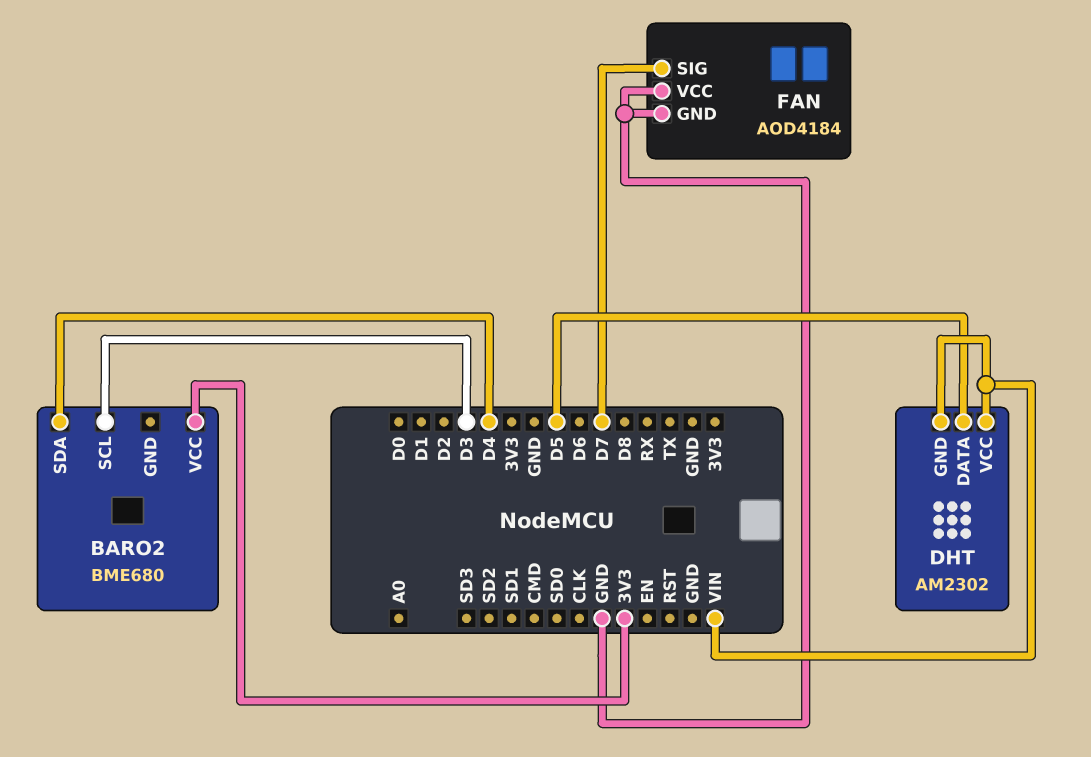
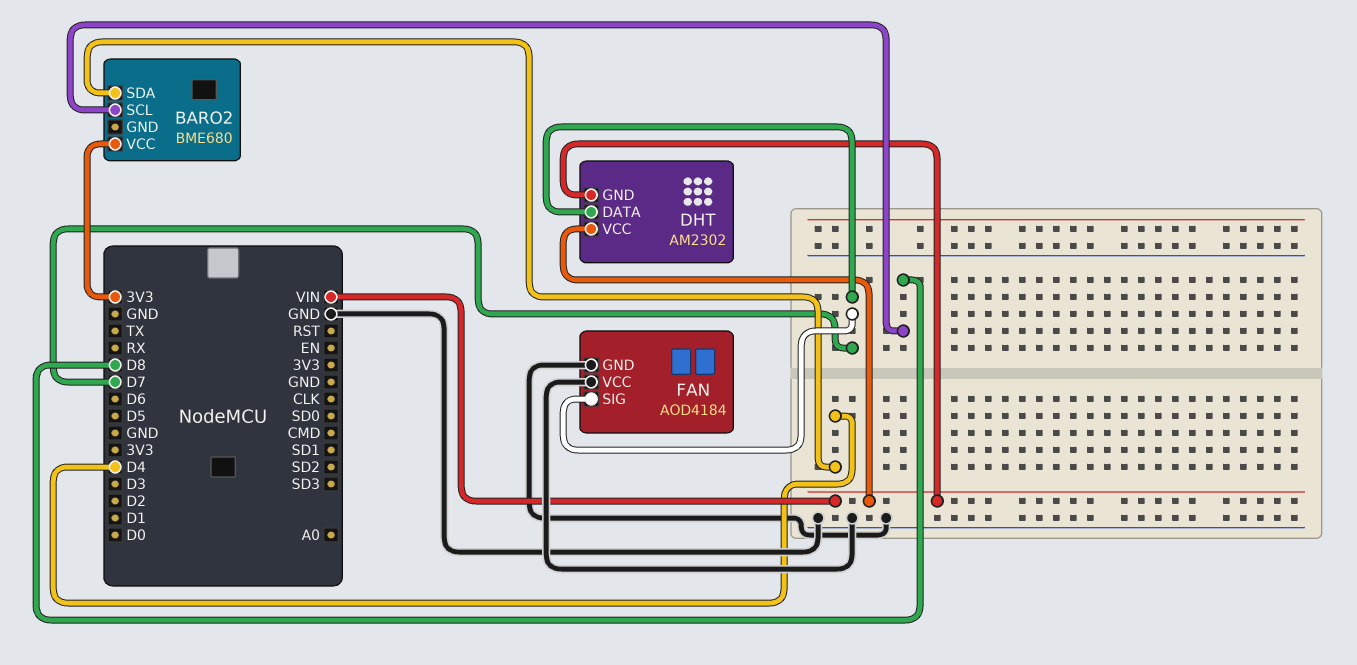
BARO2 pin SCL: D3 -> D8
DHT pin DATA: D5 -> D7

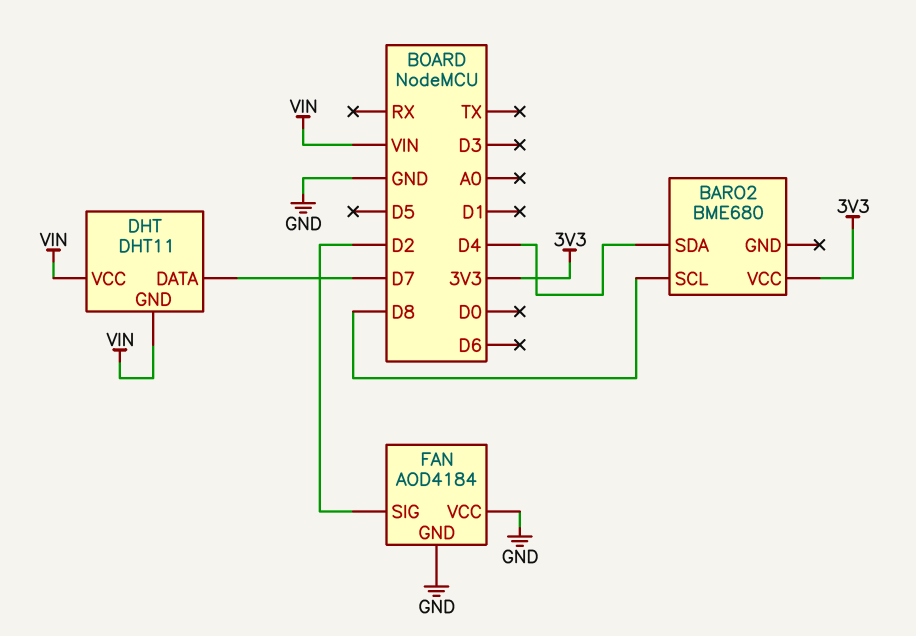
DHT: AM2302 -> DHT11
FAN pin SIG: D7 -> D2

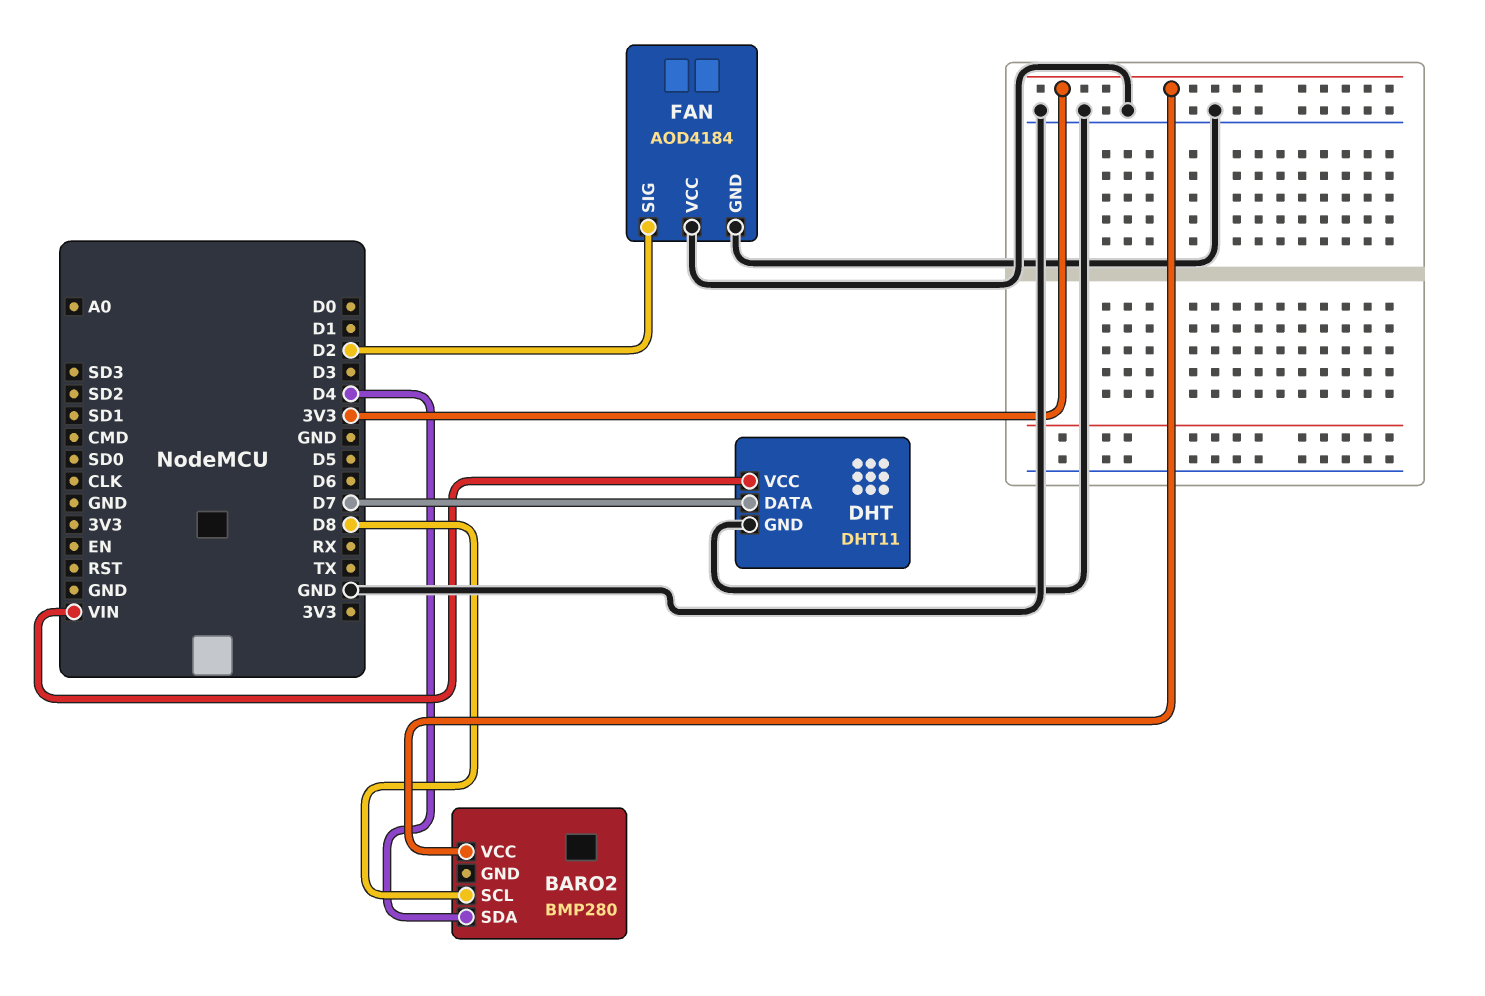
BARO2: BME680 -> BMP280
DHT pin GND: VIN -> GND

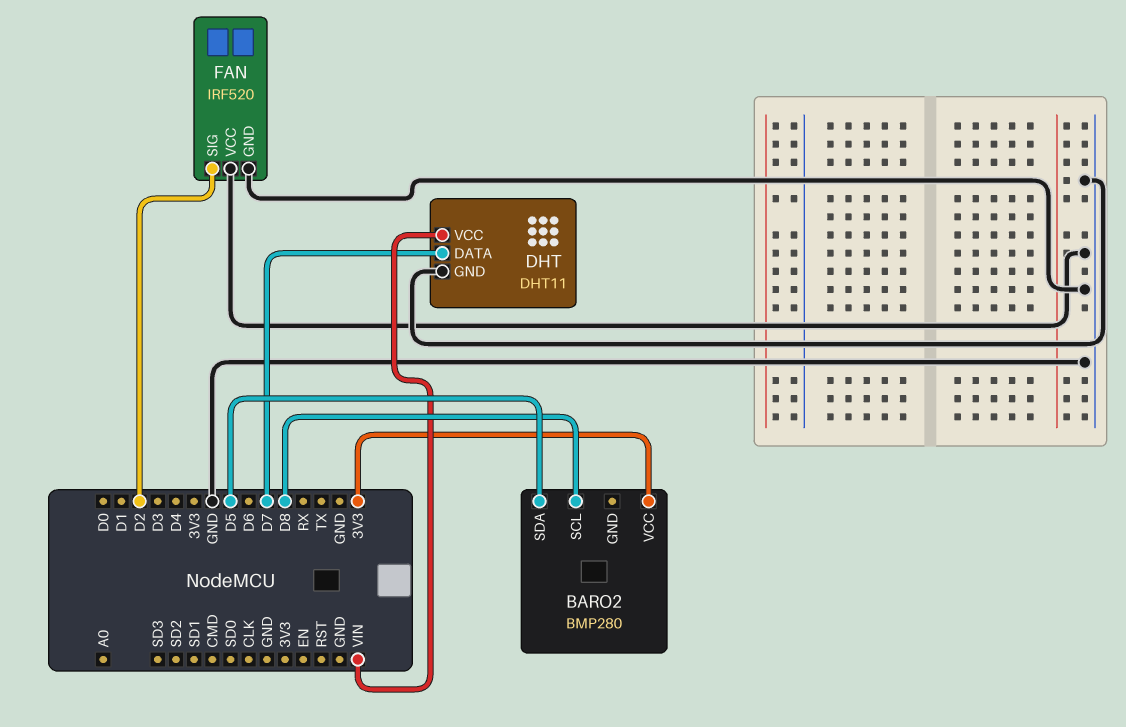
BARO2 pin SDA: D4 -> D5
FAN: AOD4184 -> IRF520

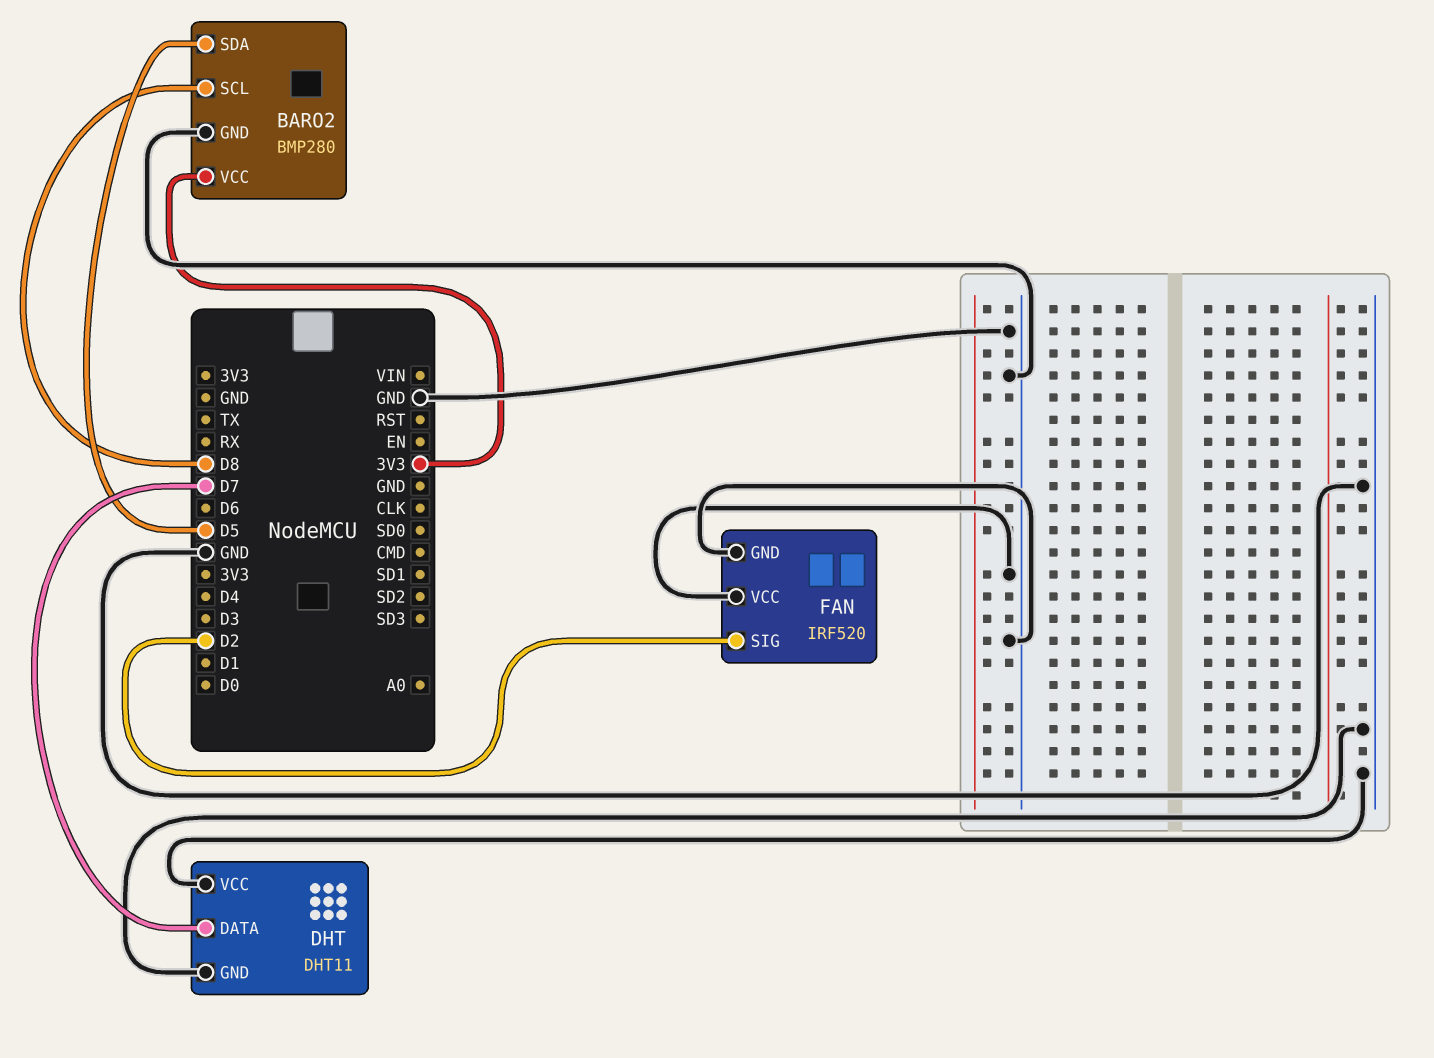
BARO2 pin GND: none -> GND
DHT pin VCC: VIN -> GND

